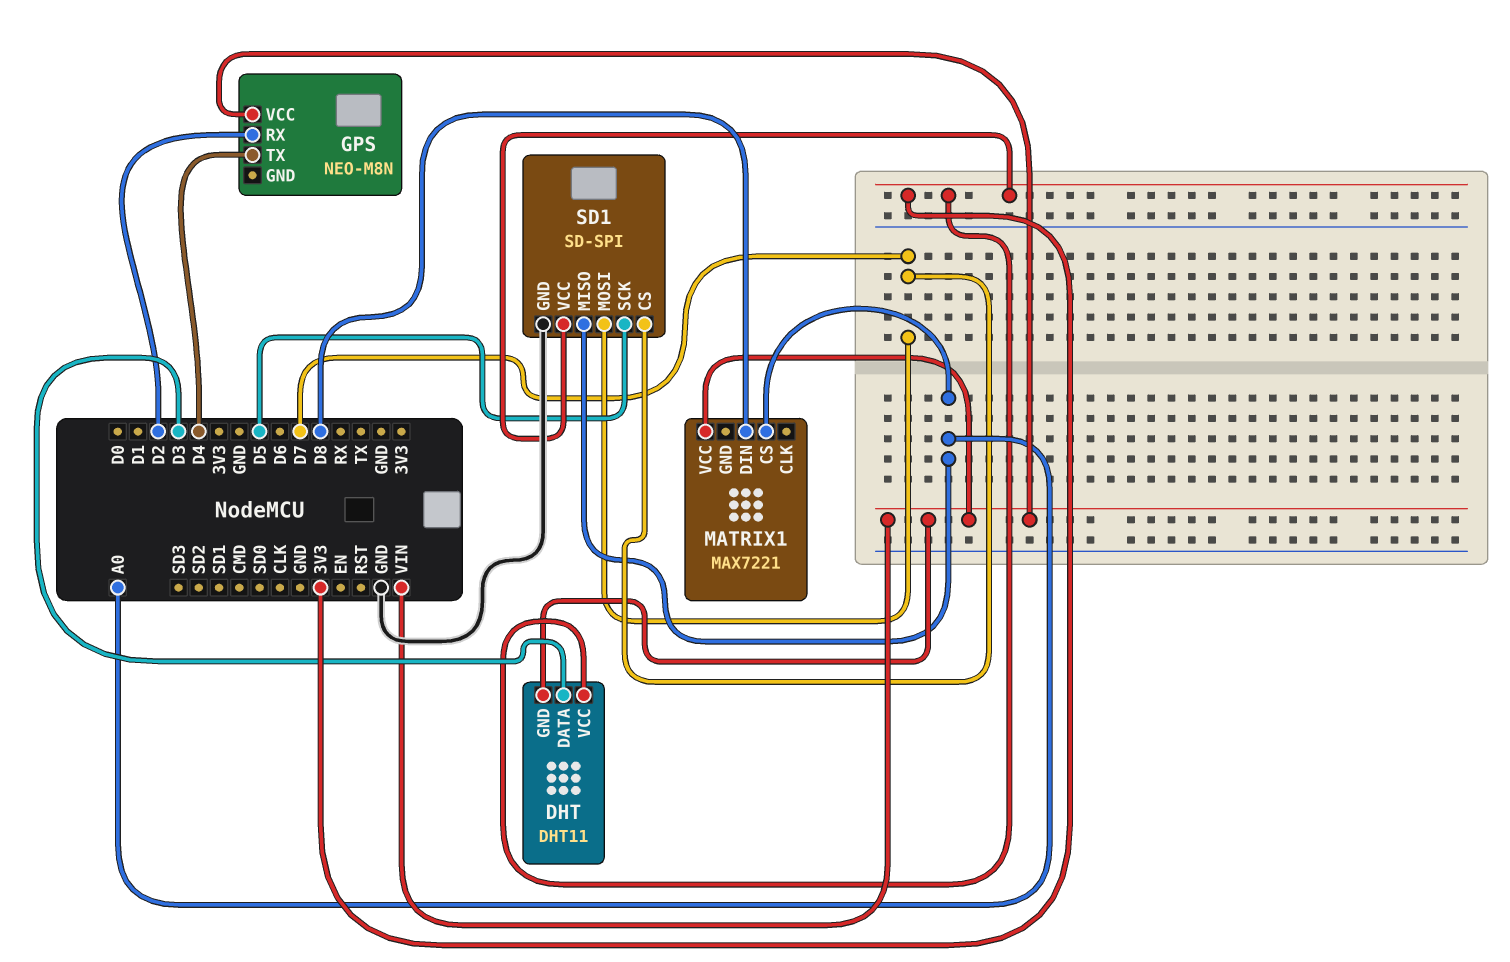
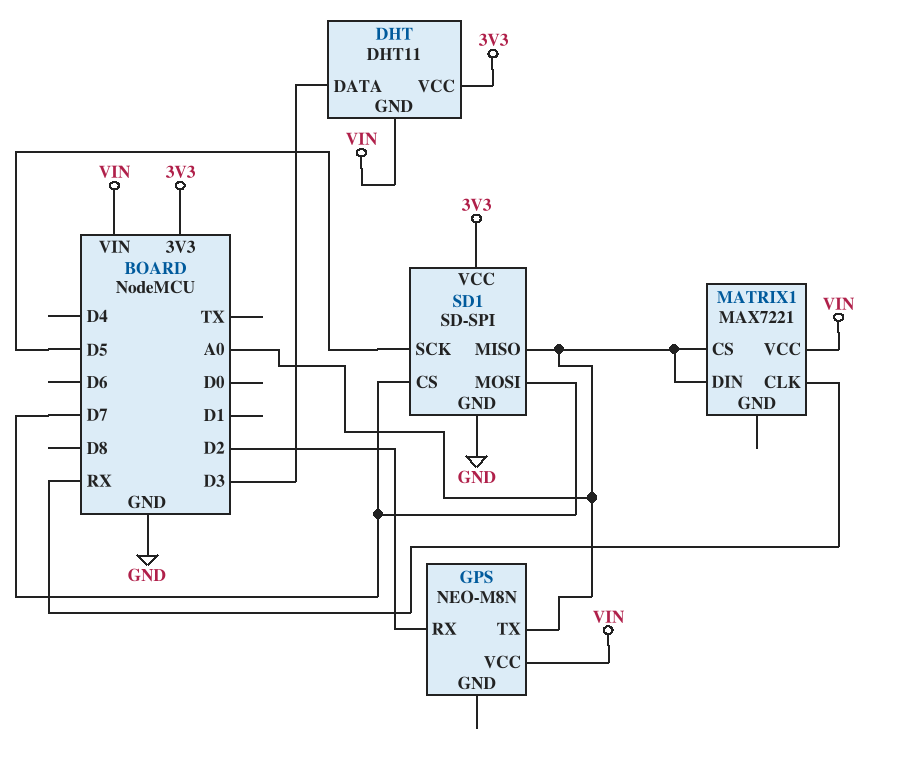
GPS pin TX: D4 -> A0
MATRIX1 pin CLK: none -> RX
MATRIX1 pin DIN: D8 -> A0

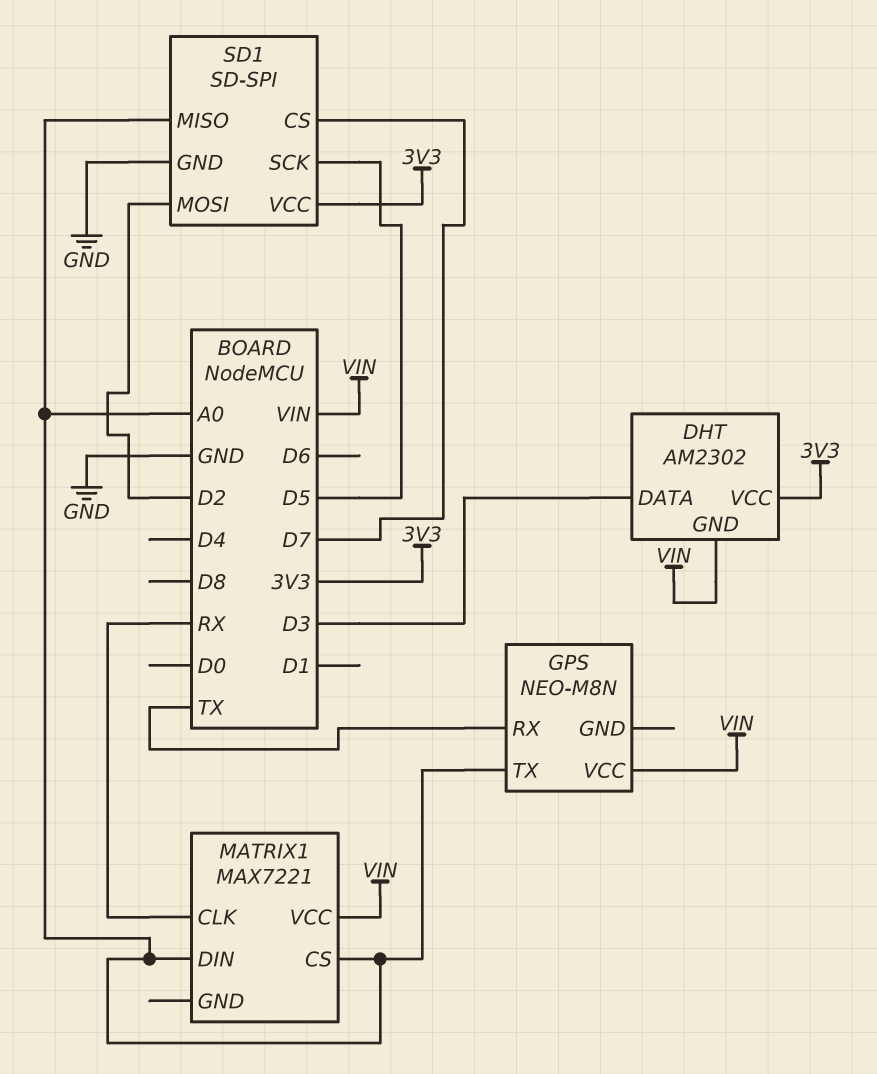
DHT: DHT11 -> AM2302
GPS pin RX: D2 -> TX
SD1 pin MOSI: D7 -> D2

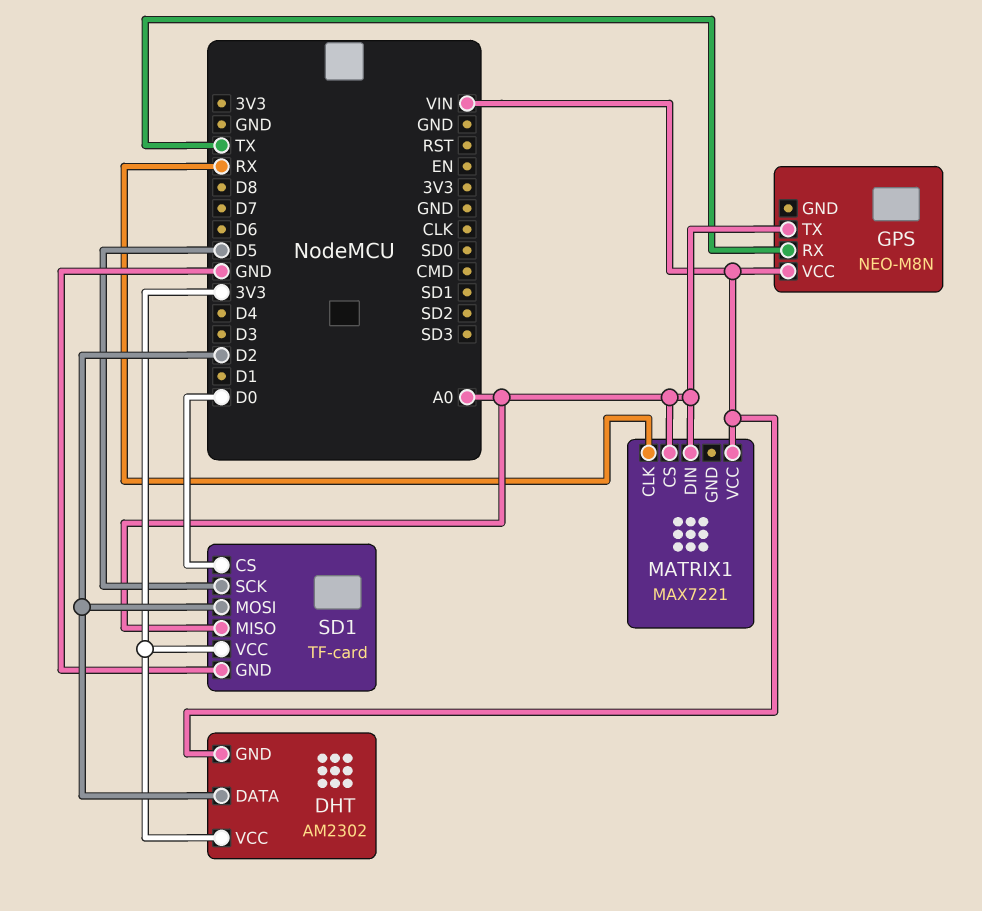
DHT pin DATA: D3 -> D2
SD1: SD-SPI -> TF-card
SD1 pin CS: D7 -> D0

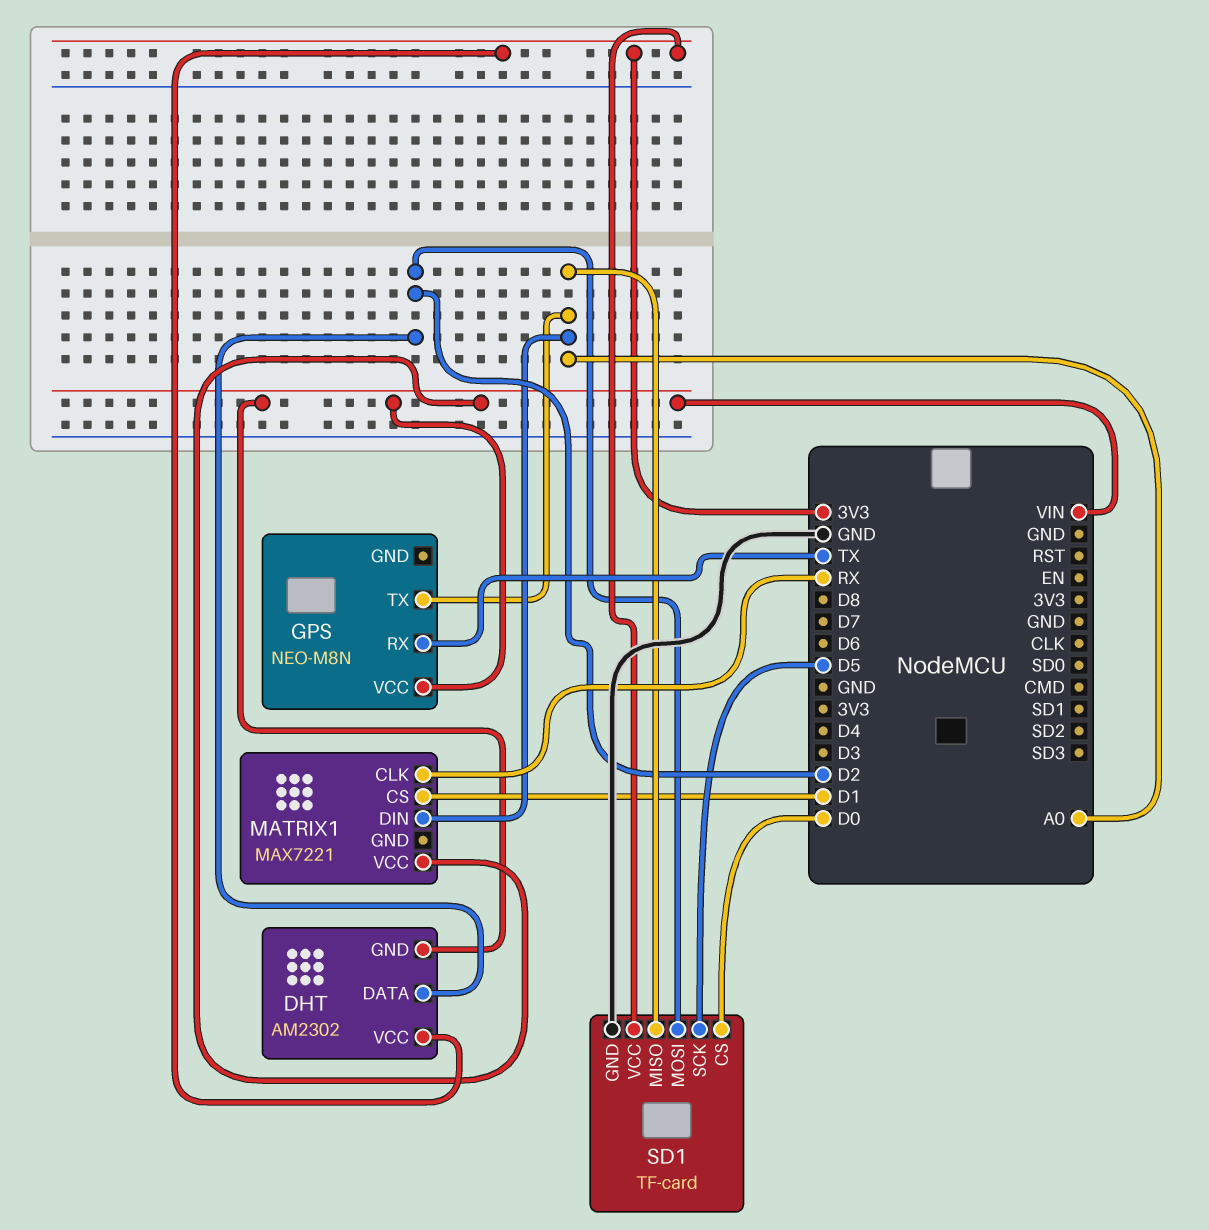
MATRIX1 pin CS: A0 -> D1

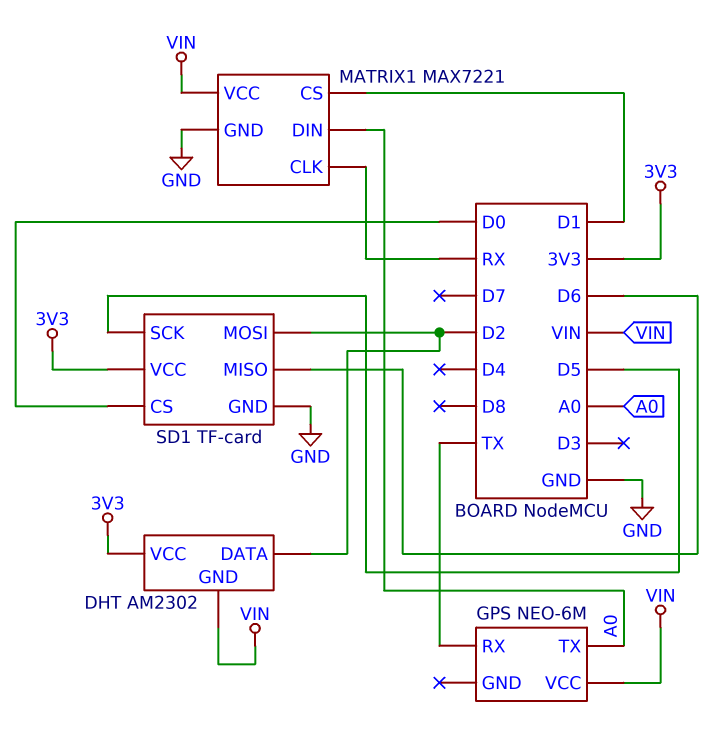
GPS: NEO-M8N -> NEO-6M
MATRIX1 pin GND: none -> GND
SD1 pin MISO: A0 -> D6

